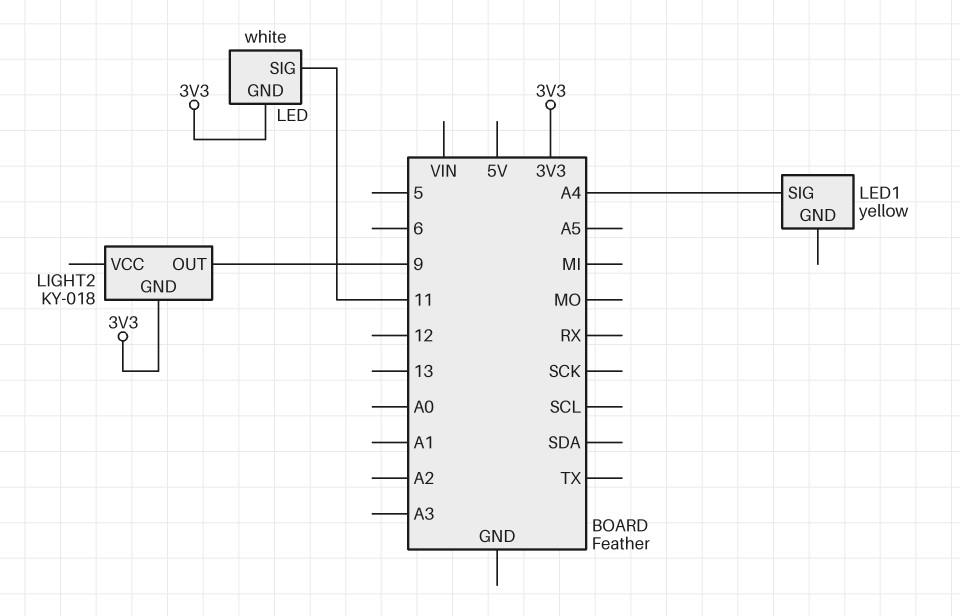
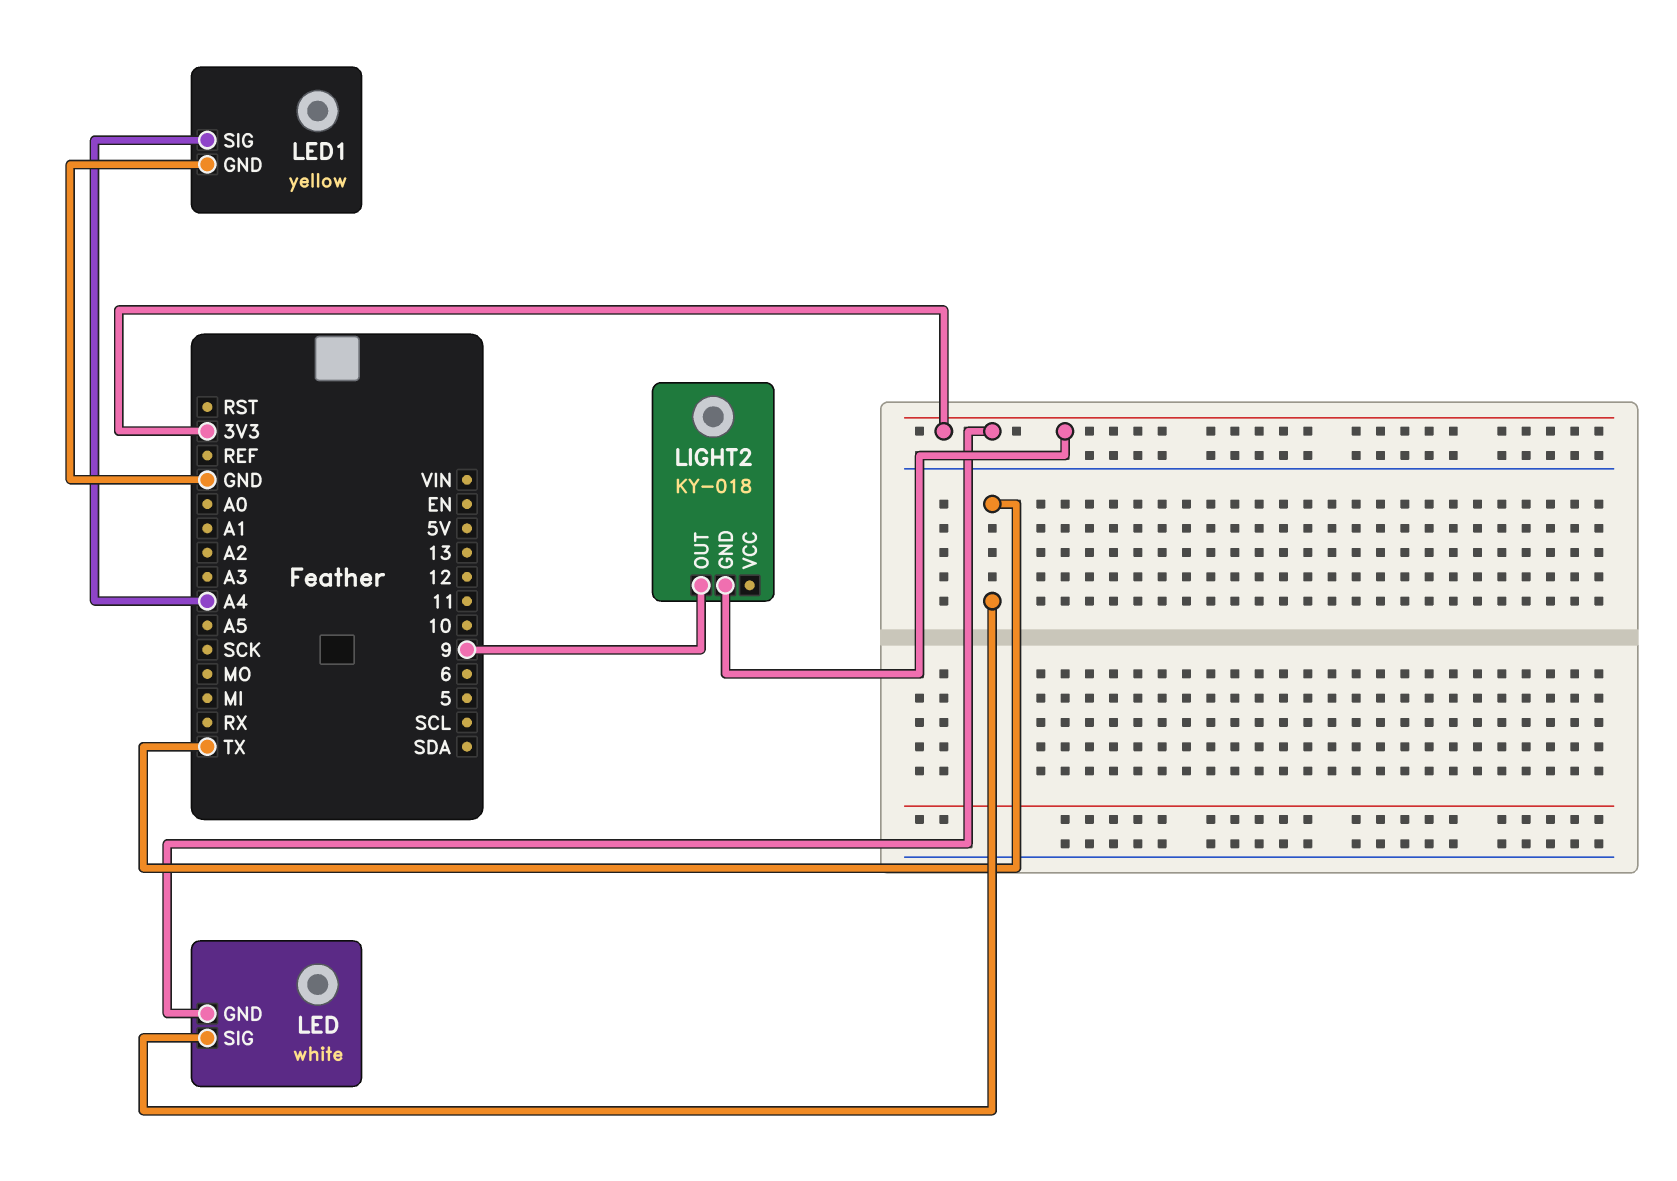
LED pin SIG: 11 -> TX
LED1 pin GND: none -> GND

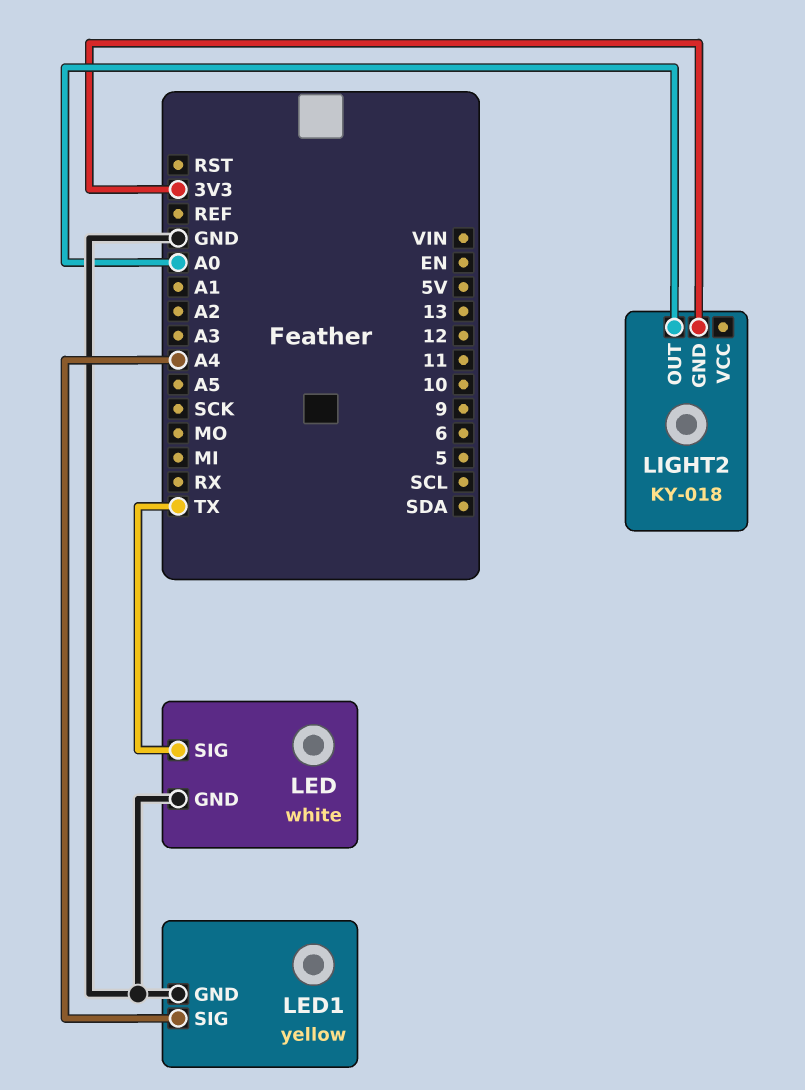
LED pin GND: 3V3 -> GND
LIGHT2 pin OUT: 9 -> A0

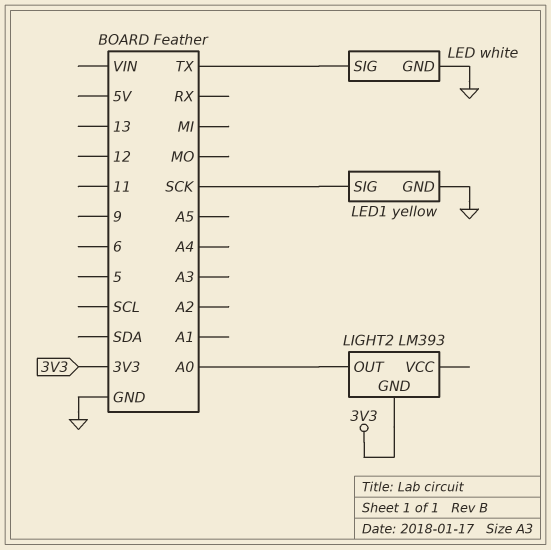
LED1 pin SIG: A4 -> SCK
LIGHT2: KY-018 -> LM393

